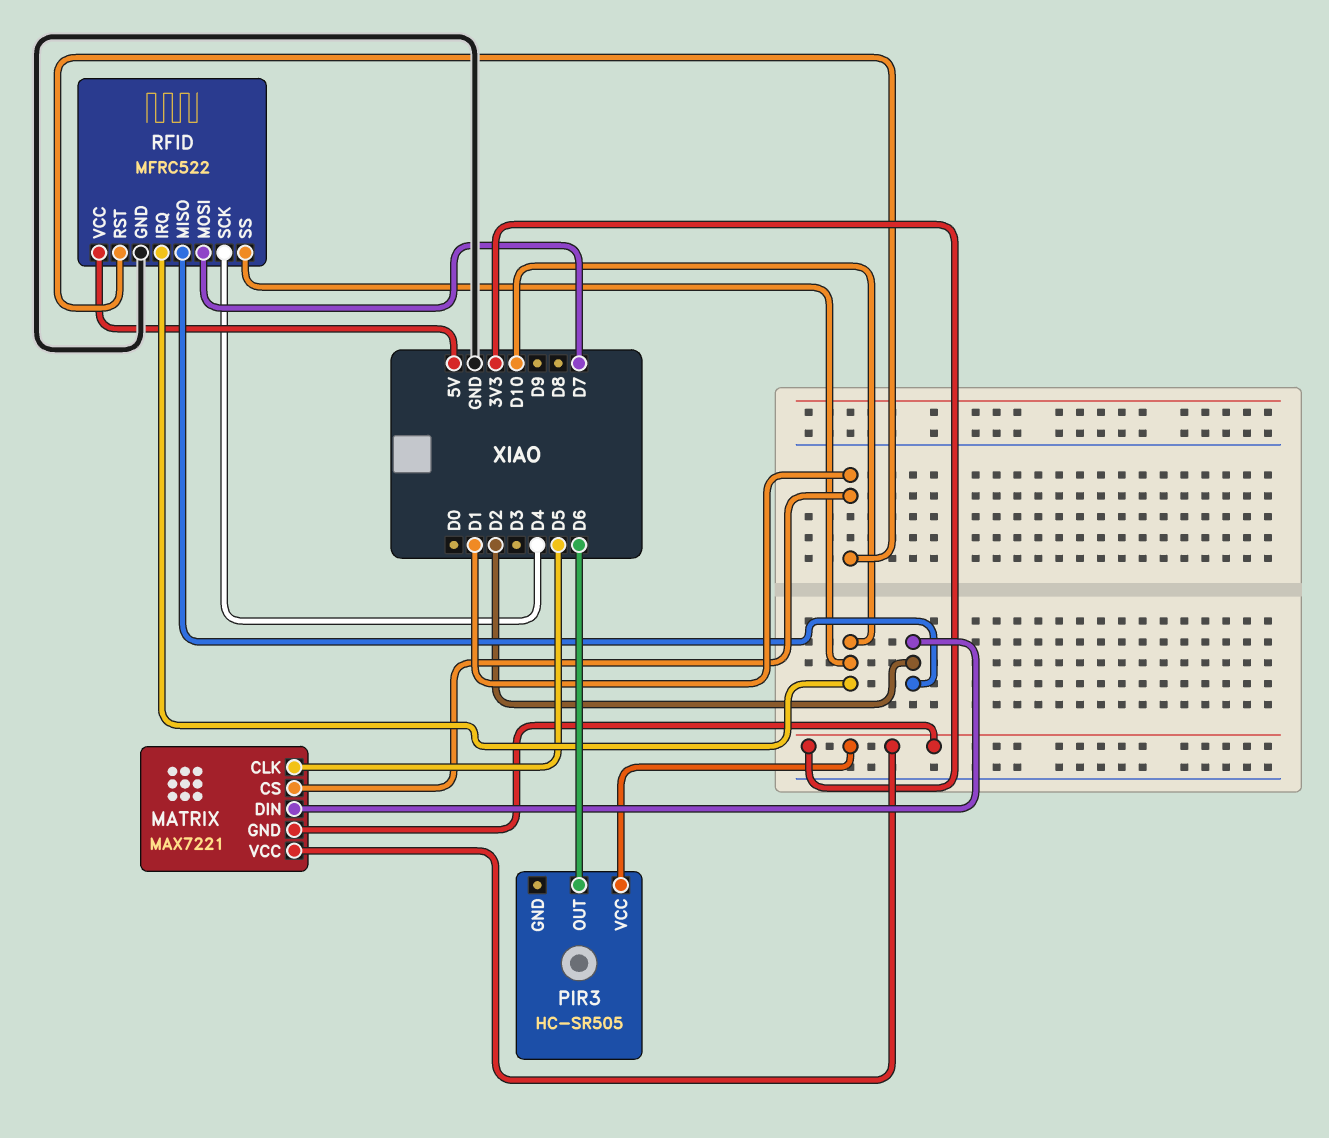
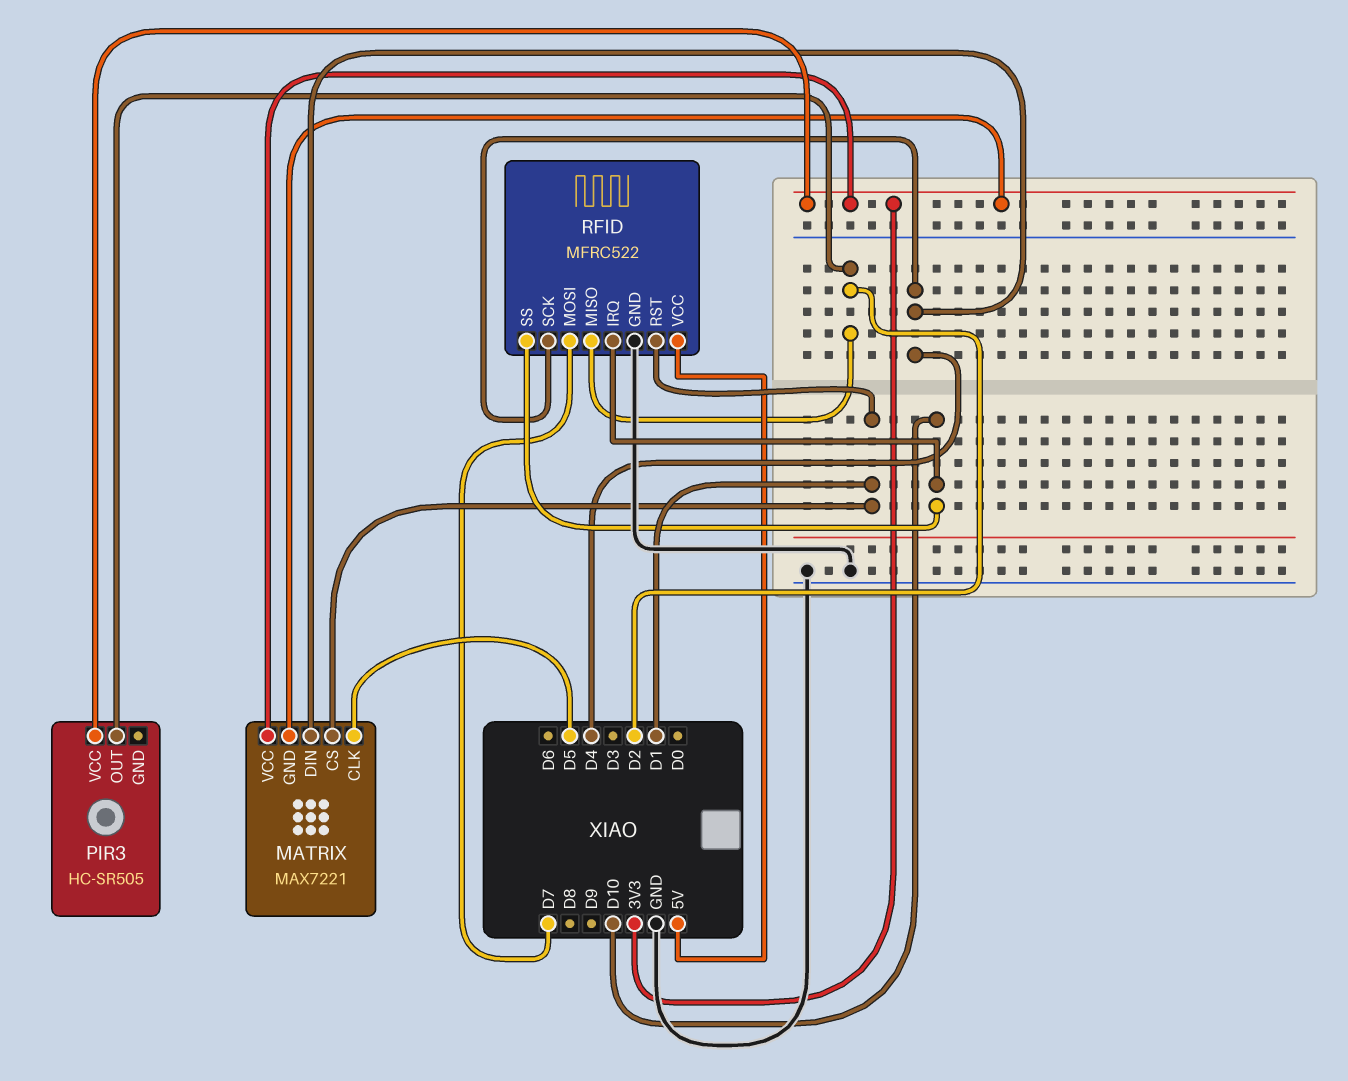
MATRIX pin DIN: D2 -> D4
PIR3 pin OUT: D6 -> D2

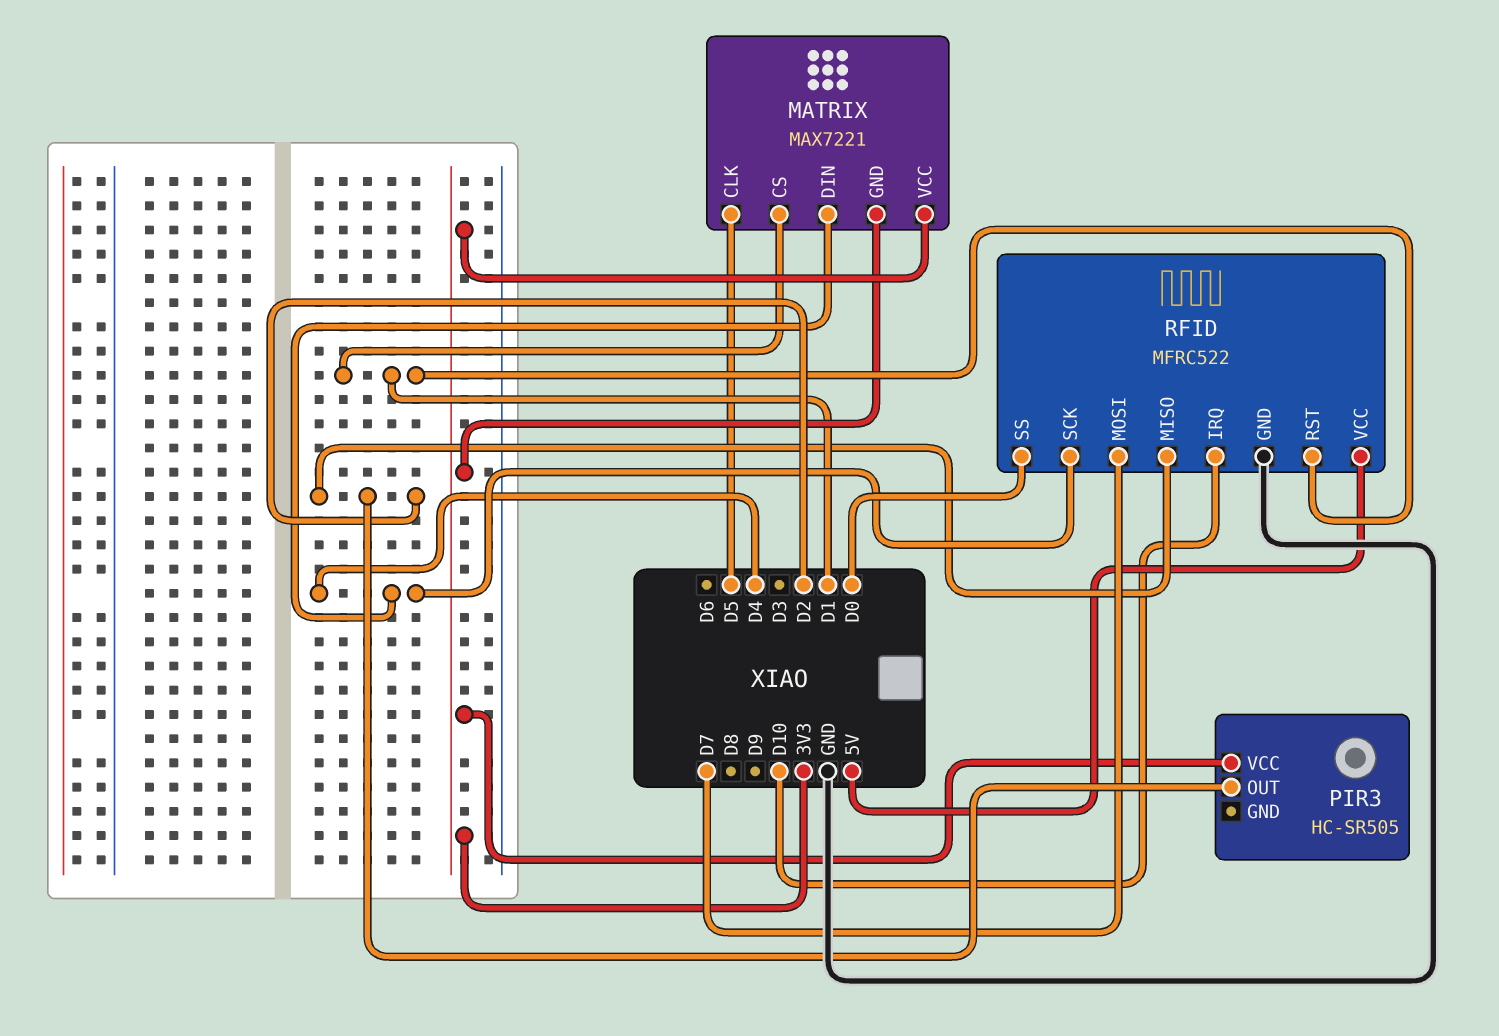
RFID pin SS: D10 -> D0

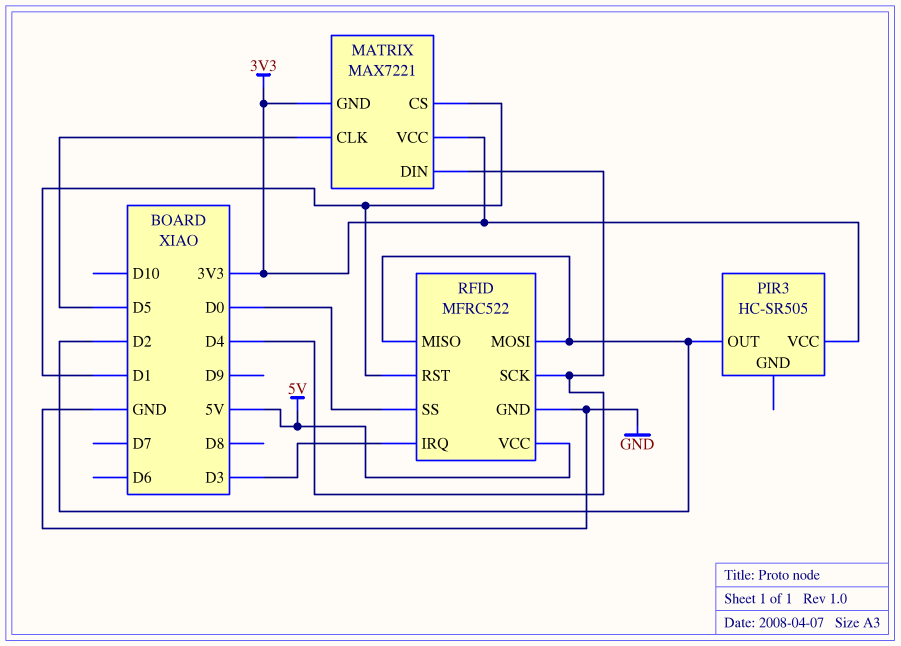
RFID pin IRQ: D10 -> D3
RFID pin MOSI: D7 -> D2

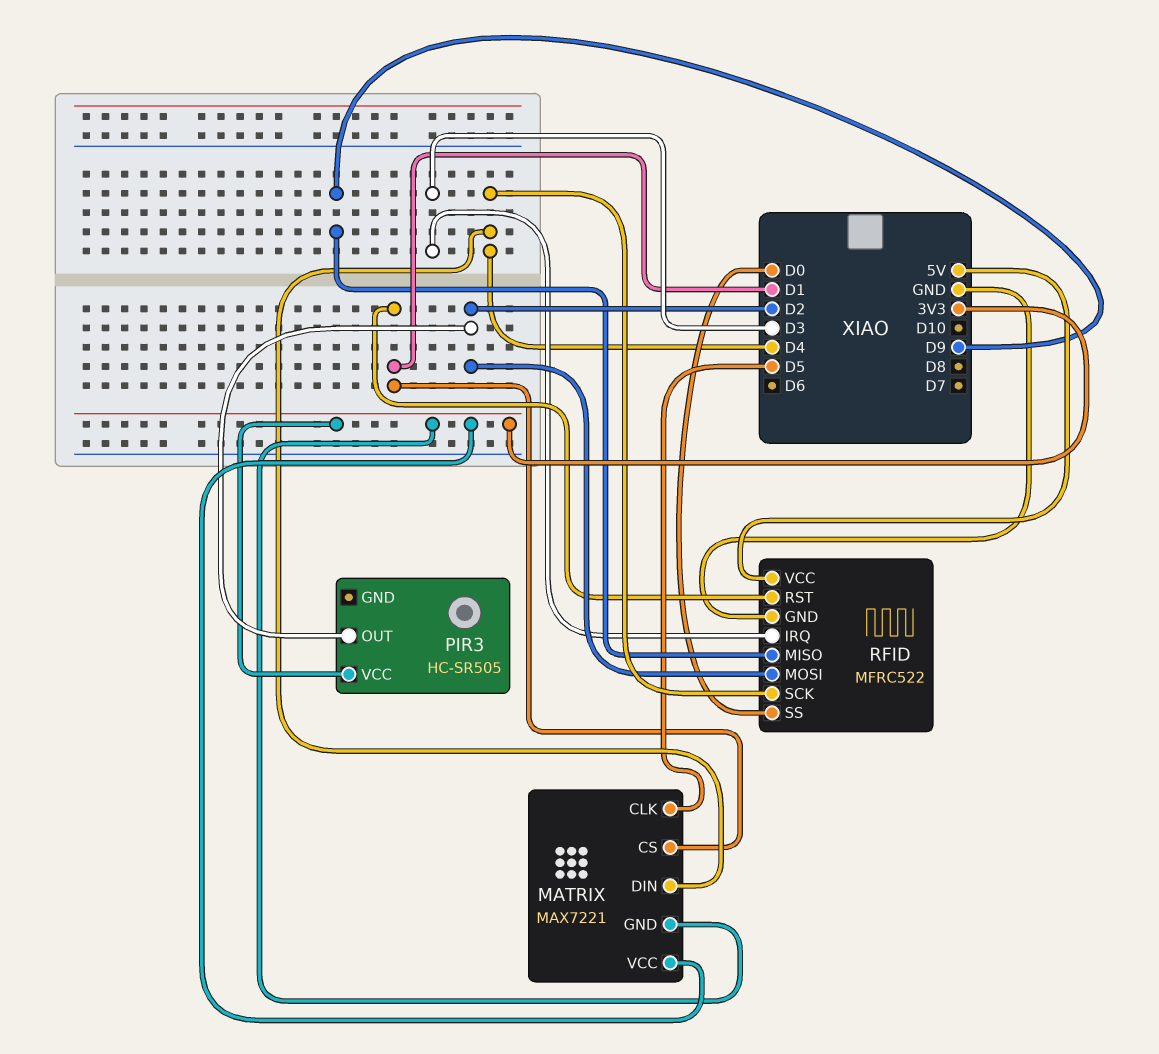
RFID pin MISO: D2 -> D9

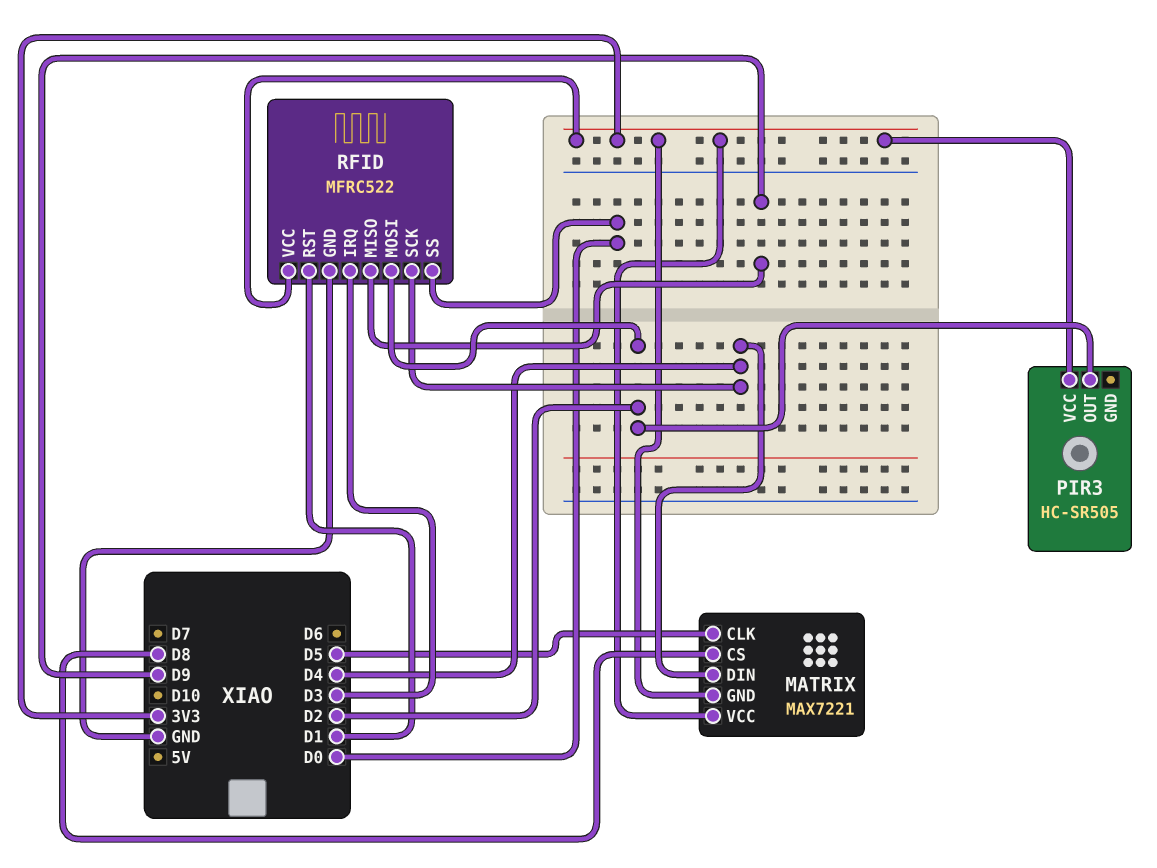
MATRIX pin CS: D1 -> D8
RFID pin VCC: 5V -> 3V3

